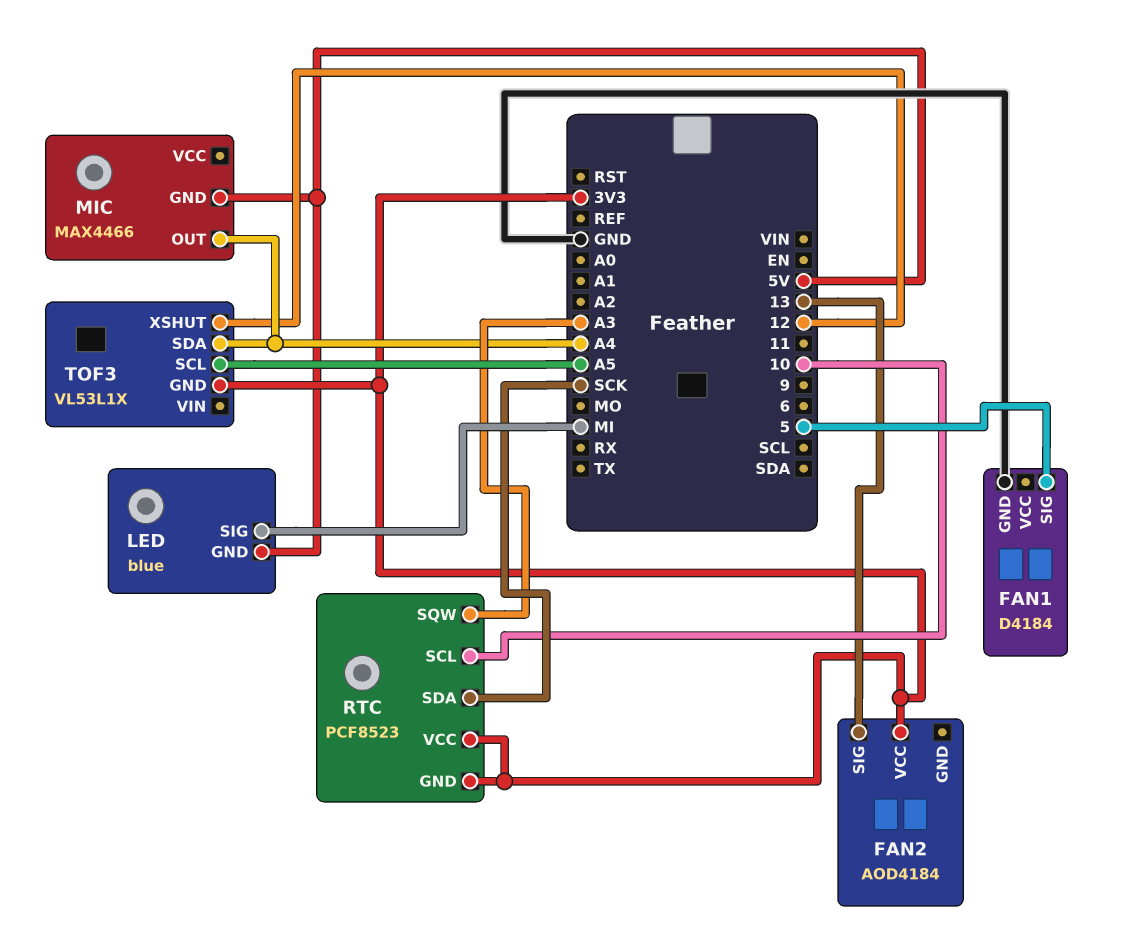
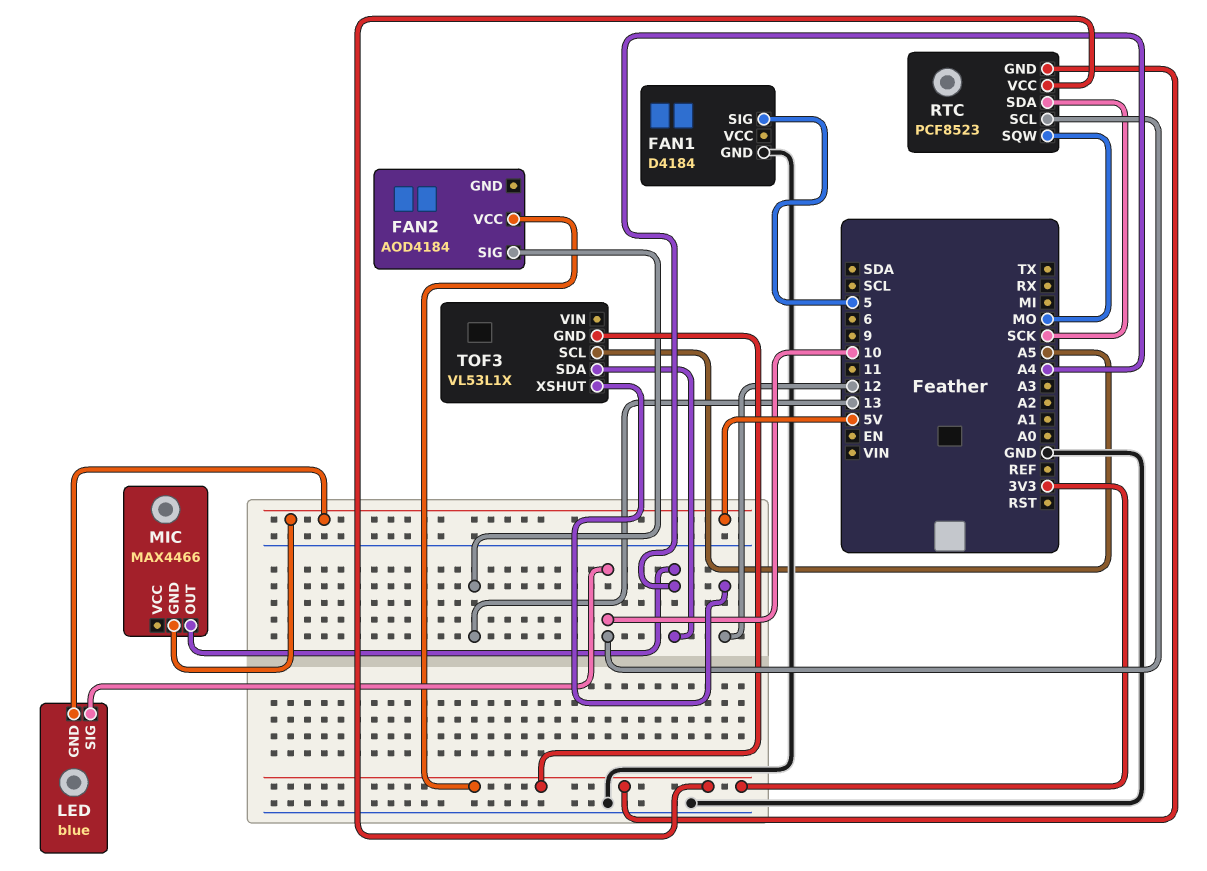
LED pin SIG: MI -> 10
RTC pin SQW: A3 -> MO

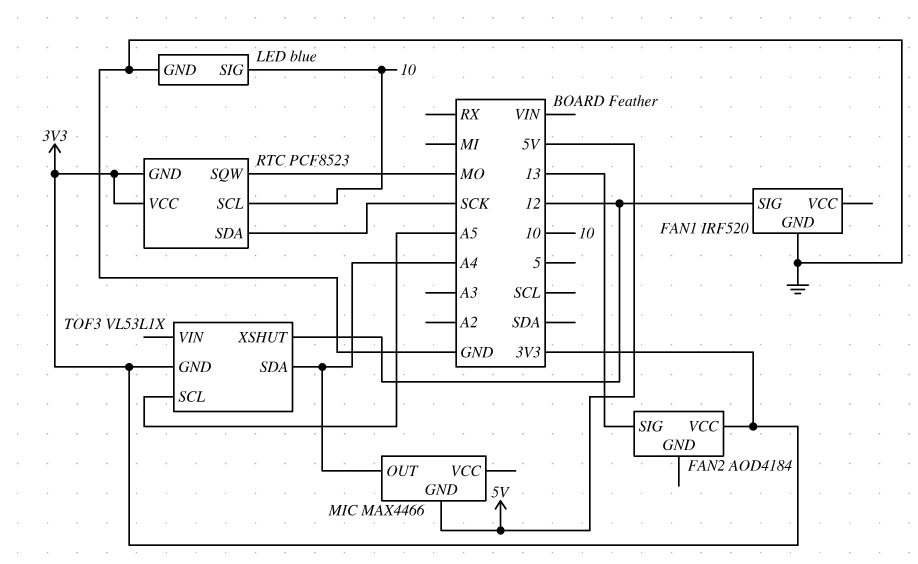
FAN1: D4184 -> IRF520
FAN1 pin SIG: 5 -> 12
LED pin GND: 5V -> GND

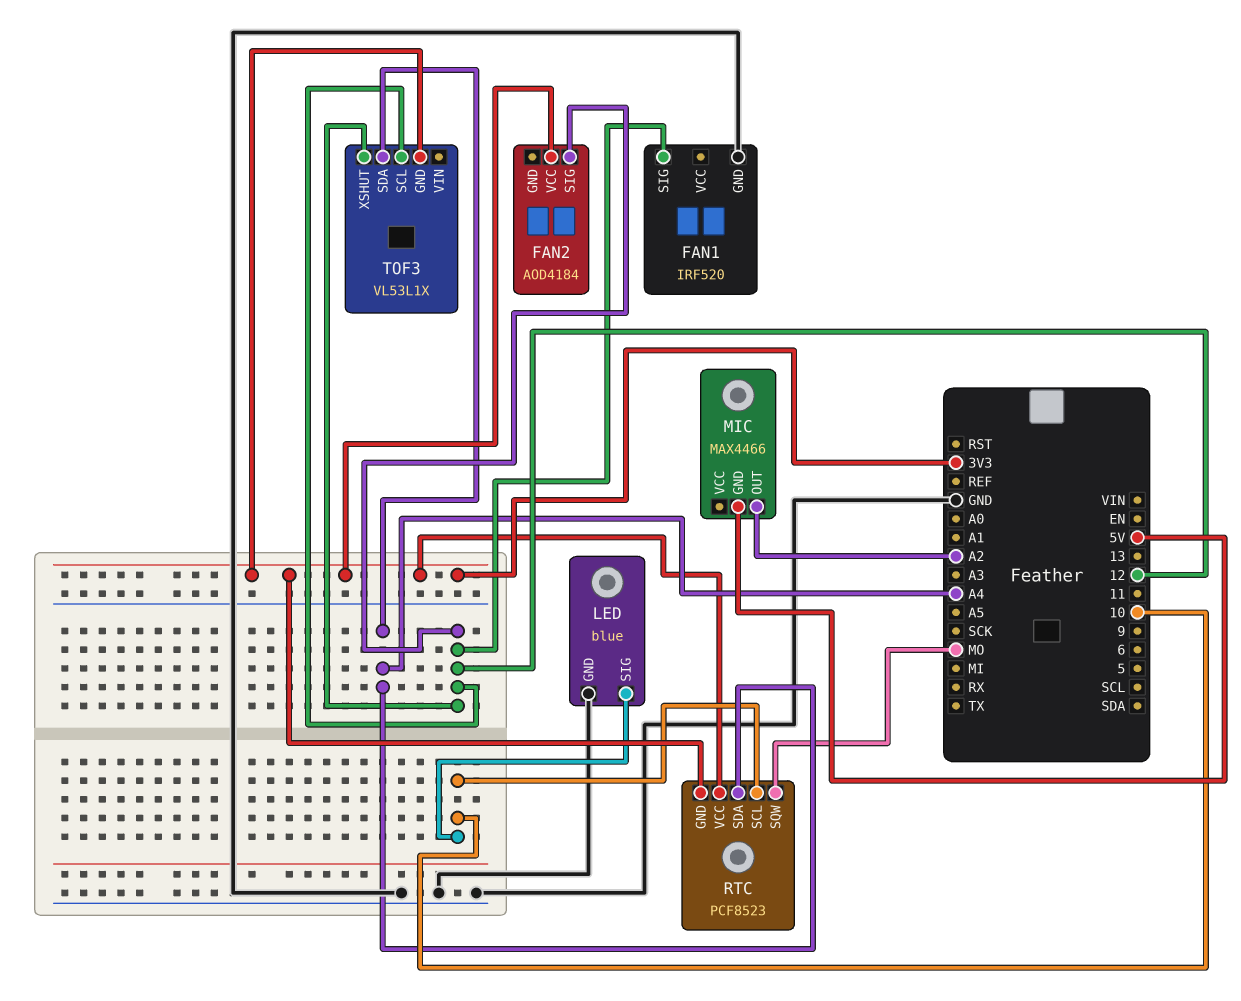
FAN2 pin SIG: 13 -> 12
MIC pin OUT: A4 -> A2
RTC pin SDA: SCK -> A4
TOF3 pin SCL: A5 -> 12

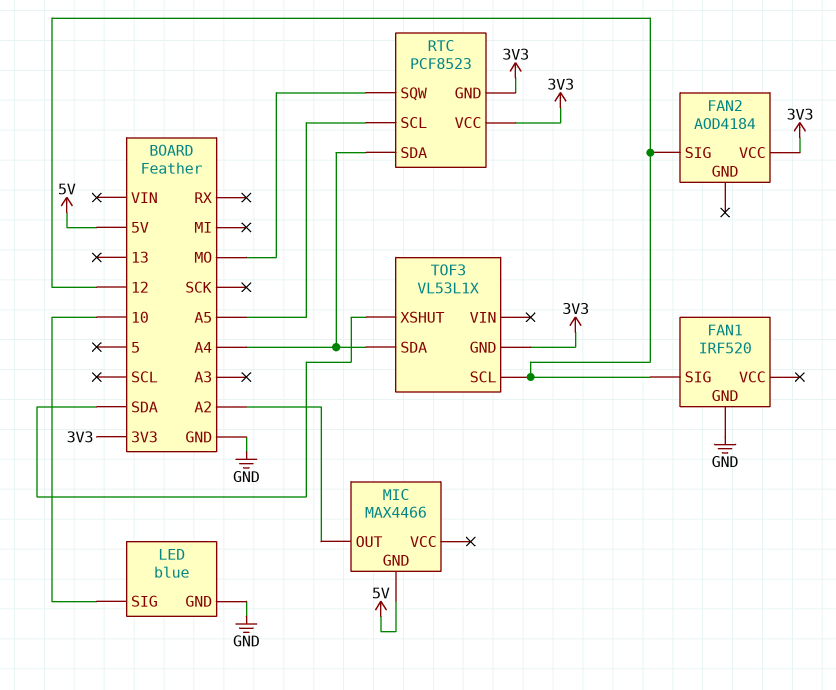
RTC pin SCL: 10 -> A5
TOF3 pin XSHUT: 12 -> SDA

